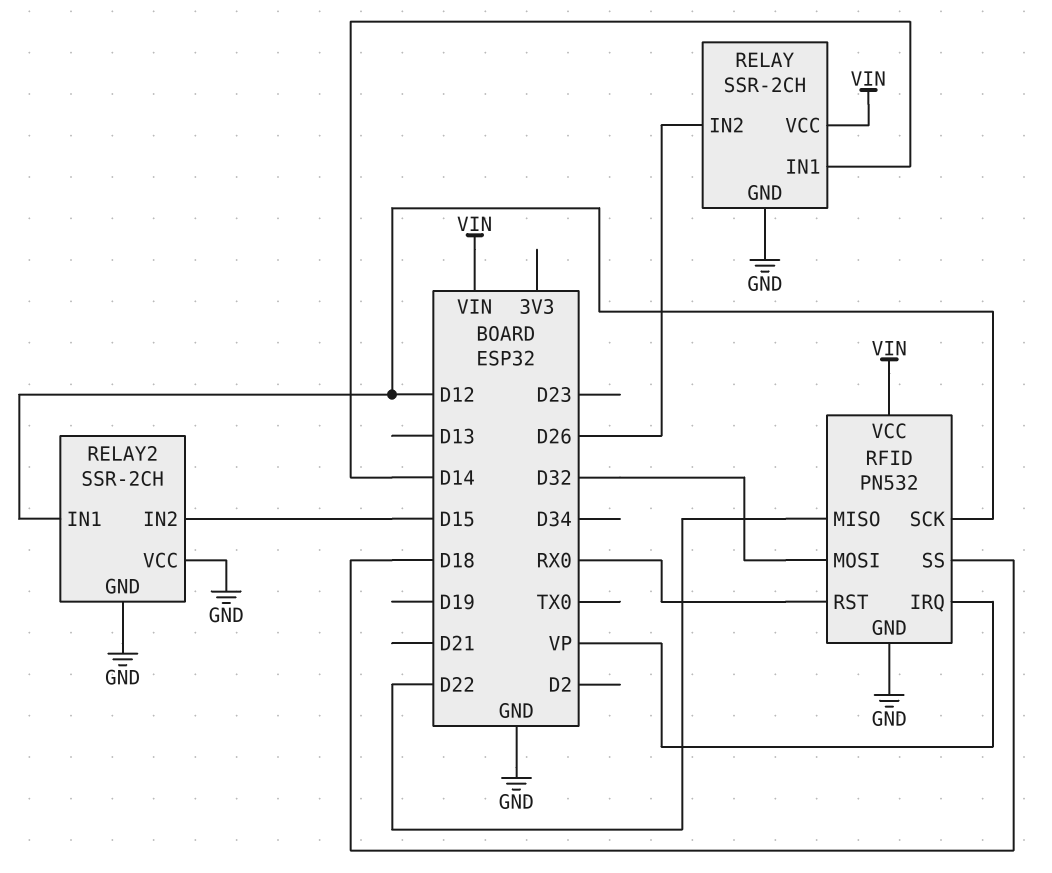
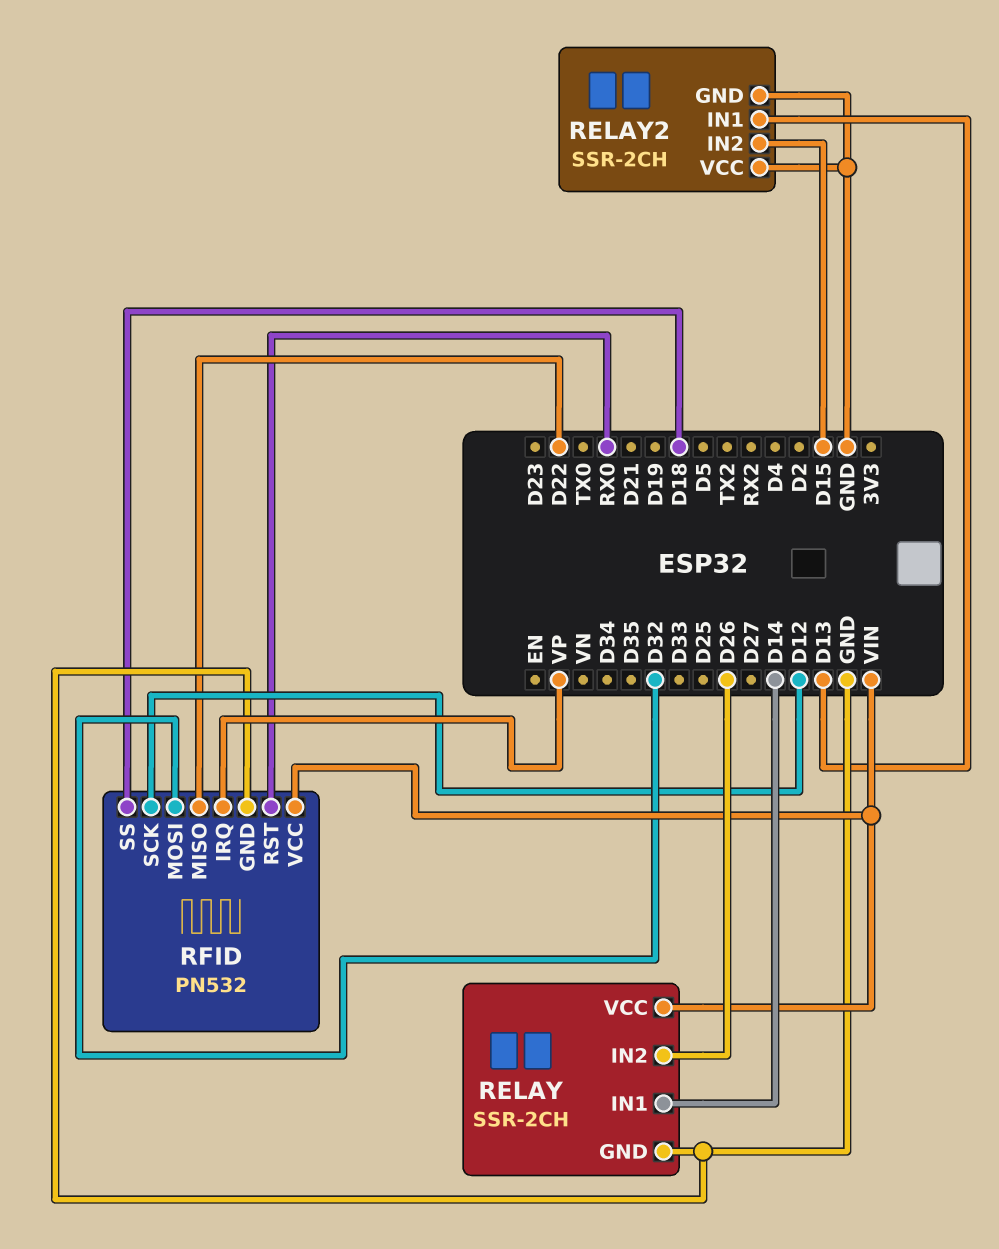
RELAY2 pin IN1: D12 -> D13

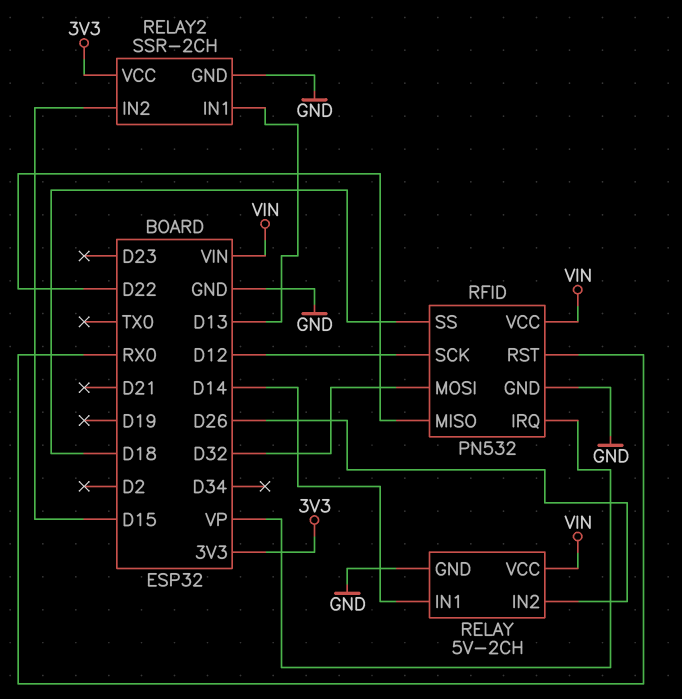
RELAY: SSR-2CH -> 5V-2CH
RELAY2 pin VCC: GND -> 3V3

